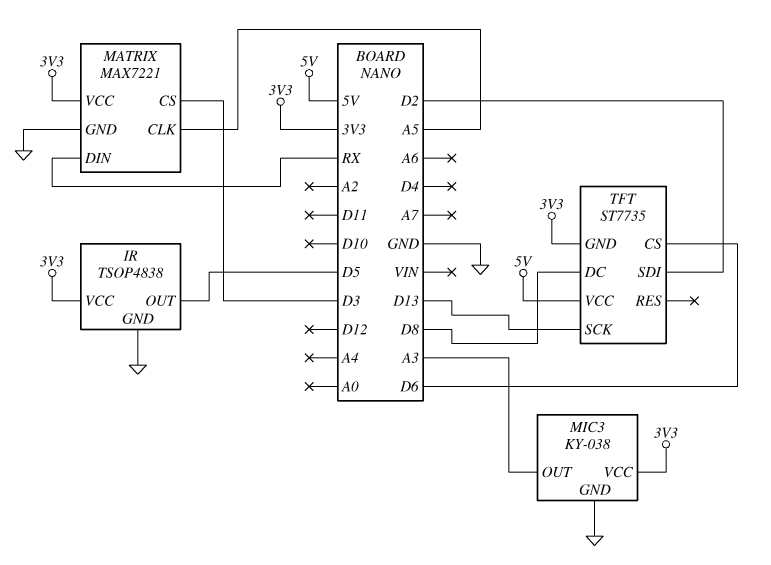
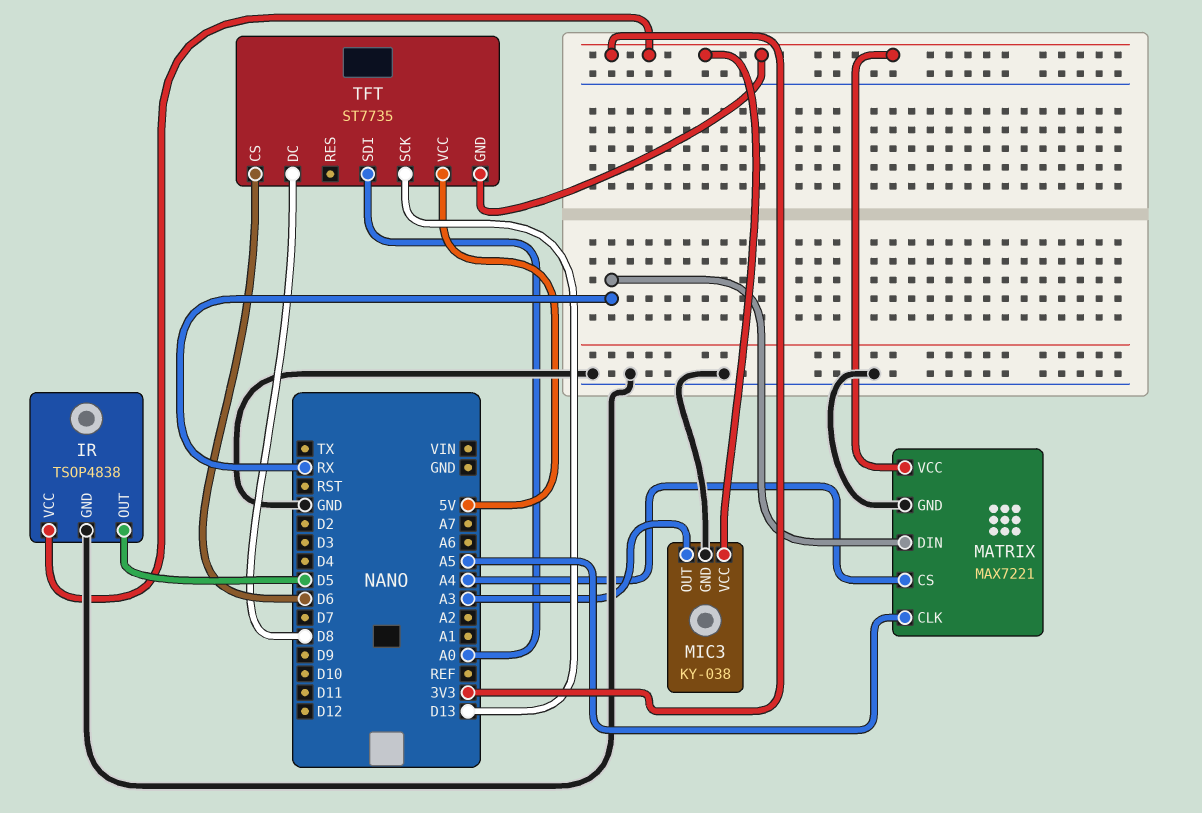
MATRIX pin CS: D3 -> A4
TFT pin SDI: D2 -> A0

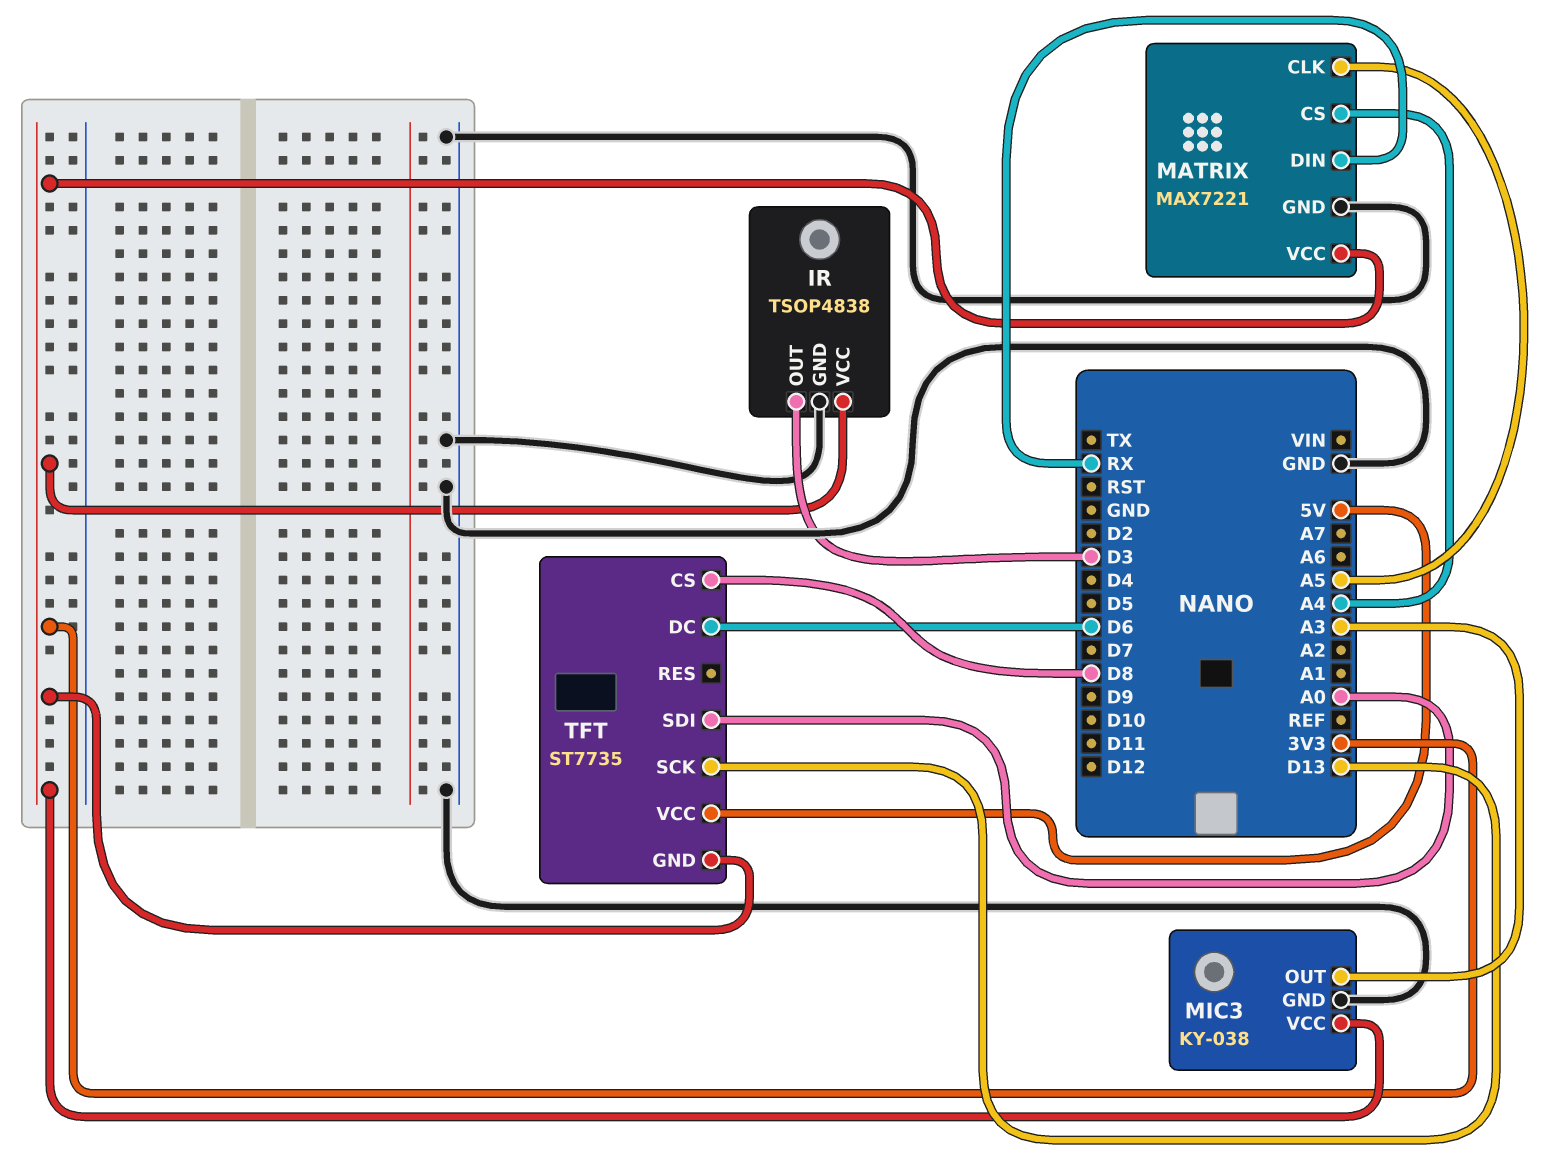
IR pin OUT: D5 -> D3
TFT pin CS: D6 -> D8
TFT pin DC: D8 -> D6

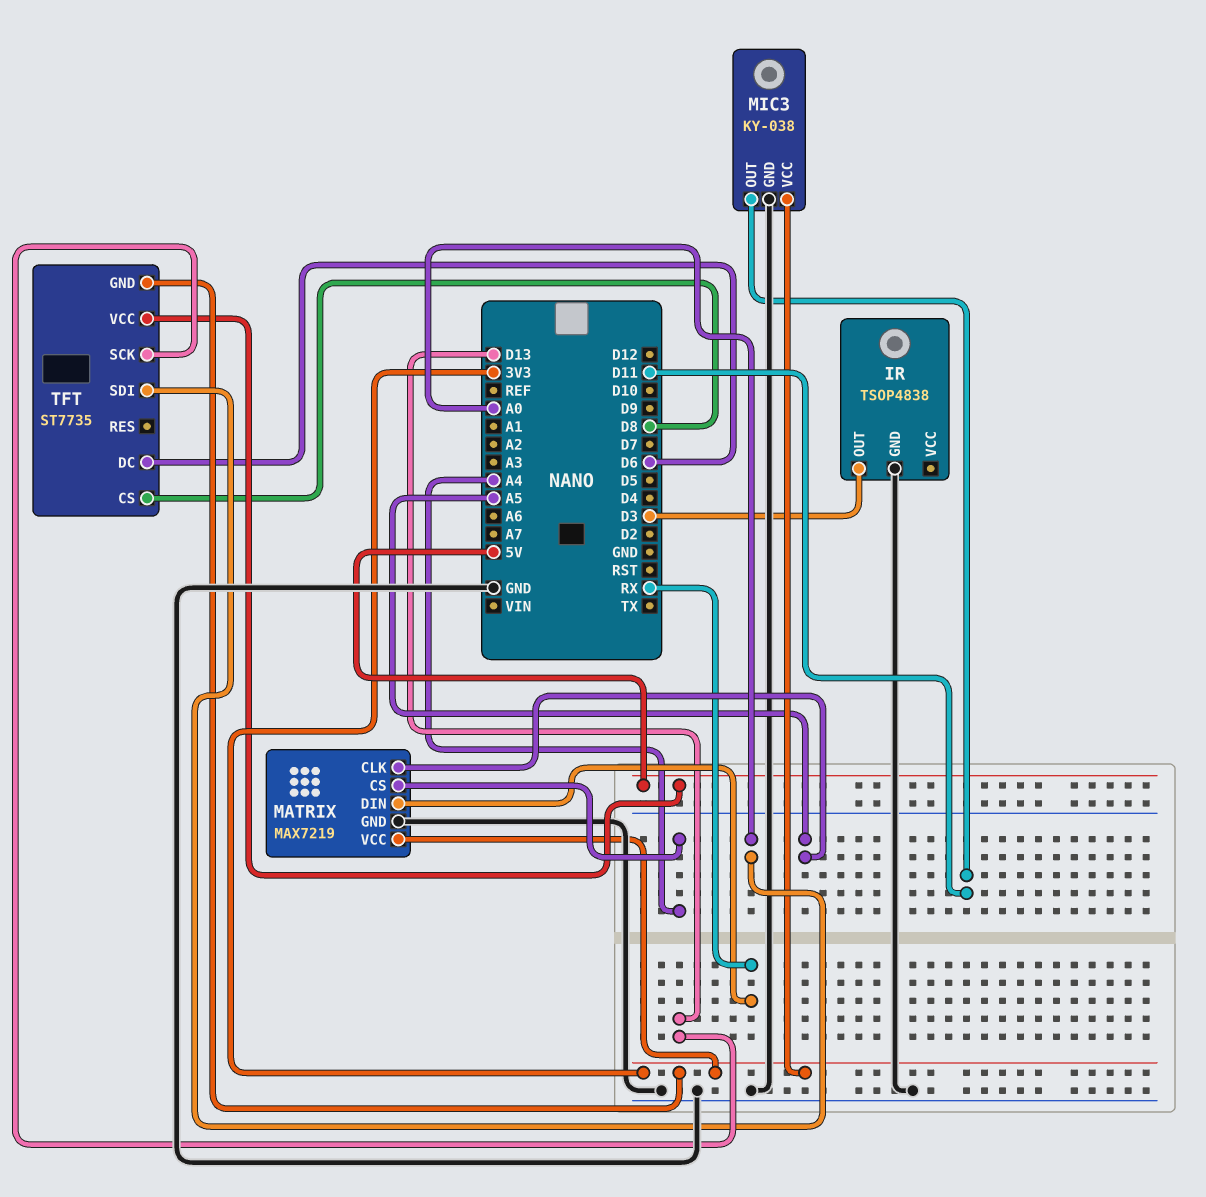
IR pin VCC: 3V3 -> none
MATRIX: MAX7221 -> MAX7219
MIC3 pin OUT: A3 -> D11

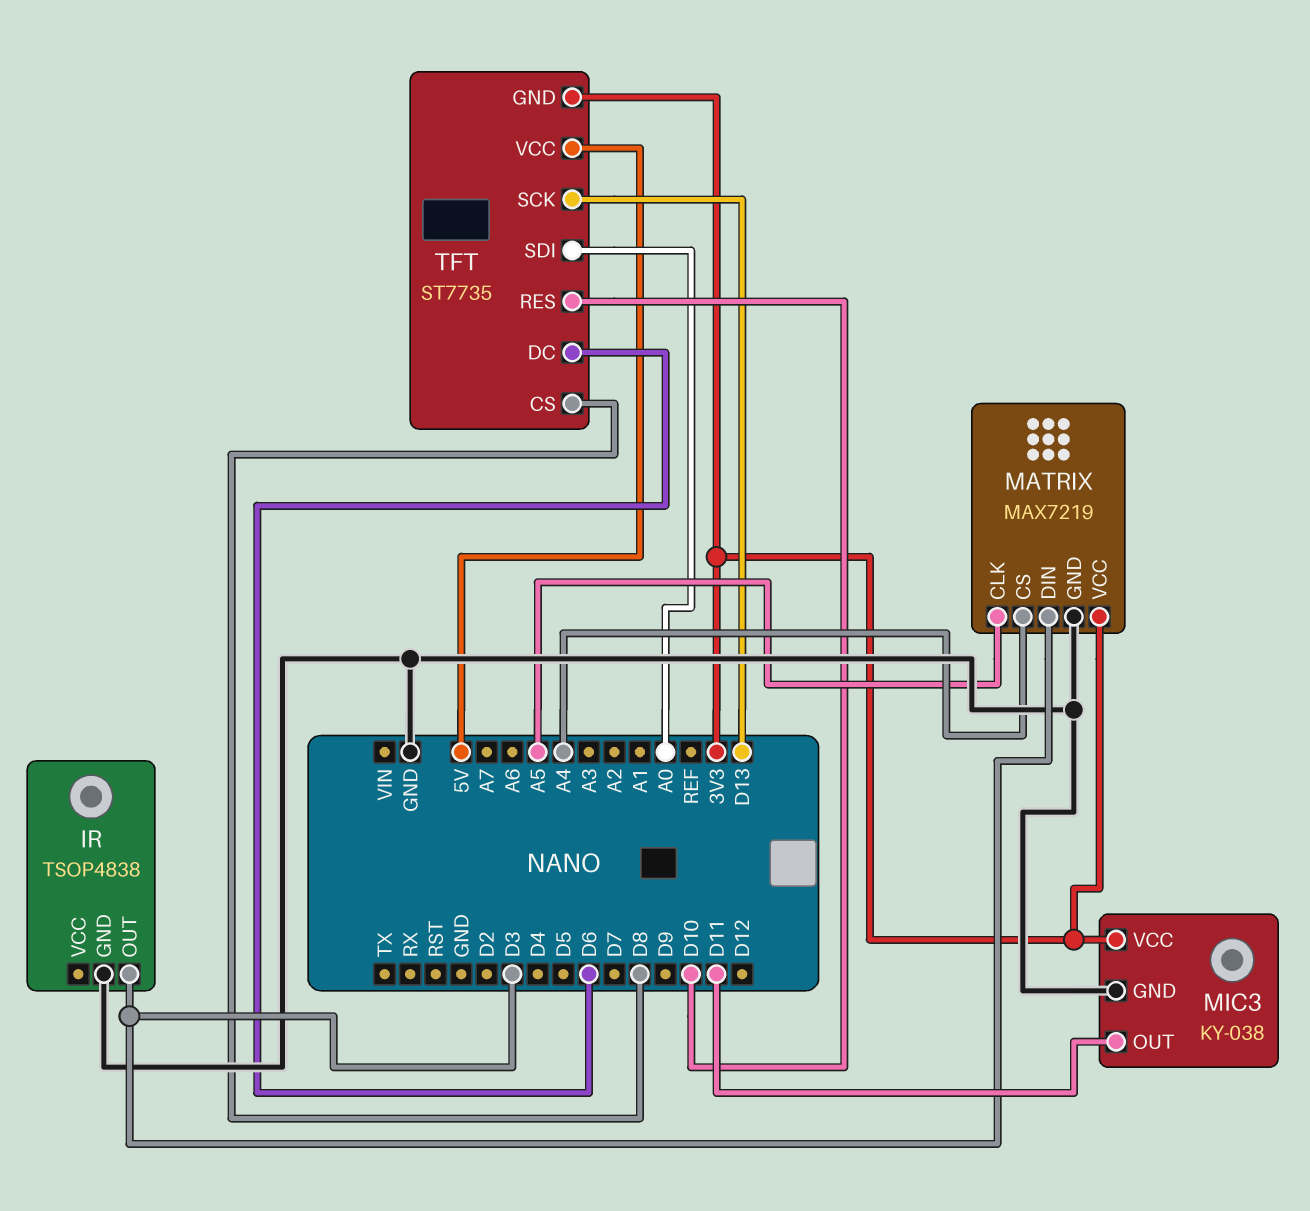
MATRIX pin DIN: RX -> D3
TFT pin RES: none -> D10

